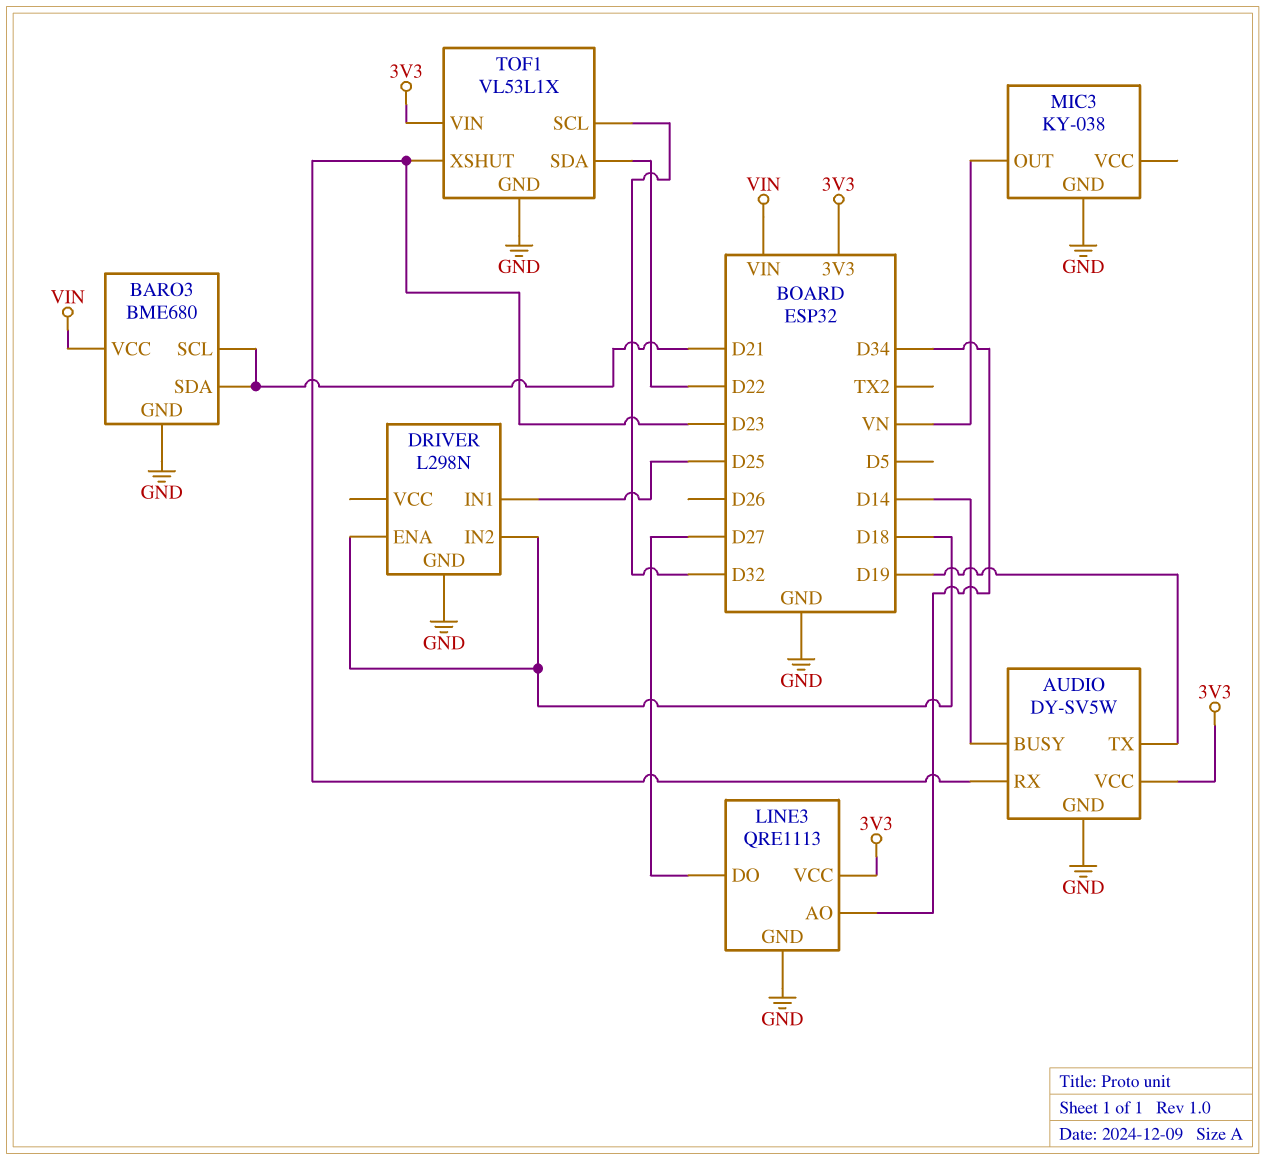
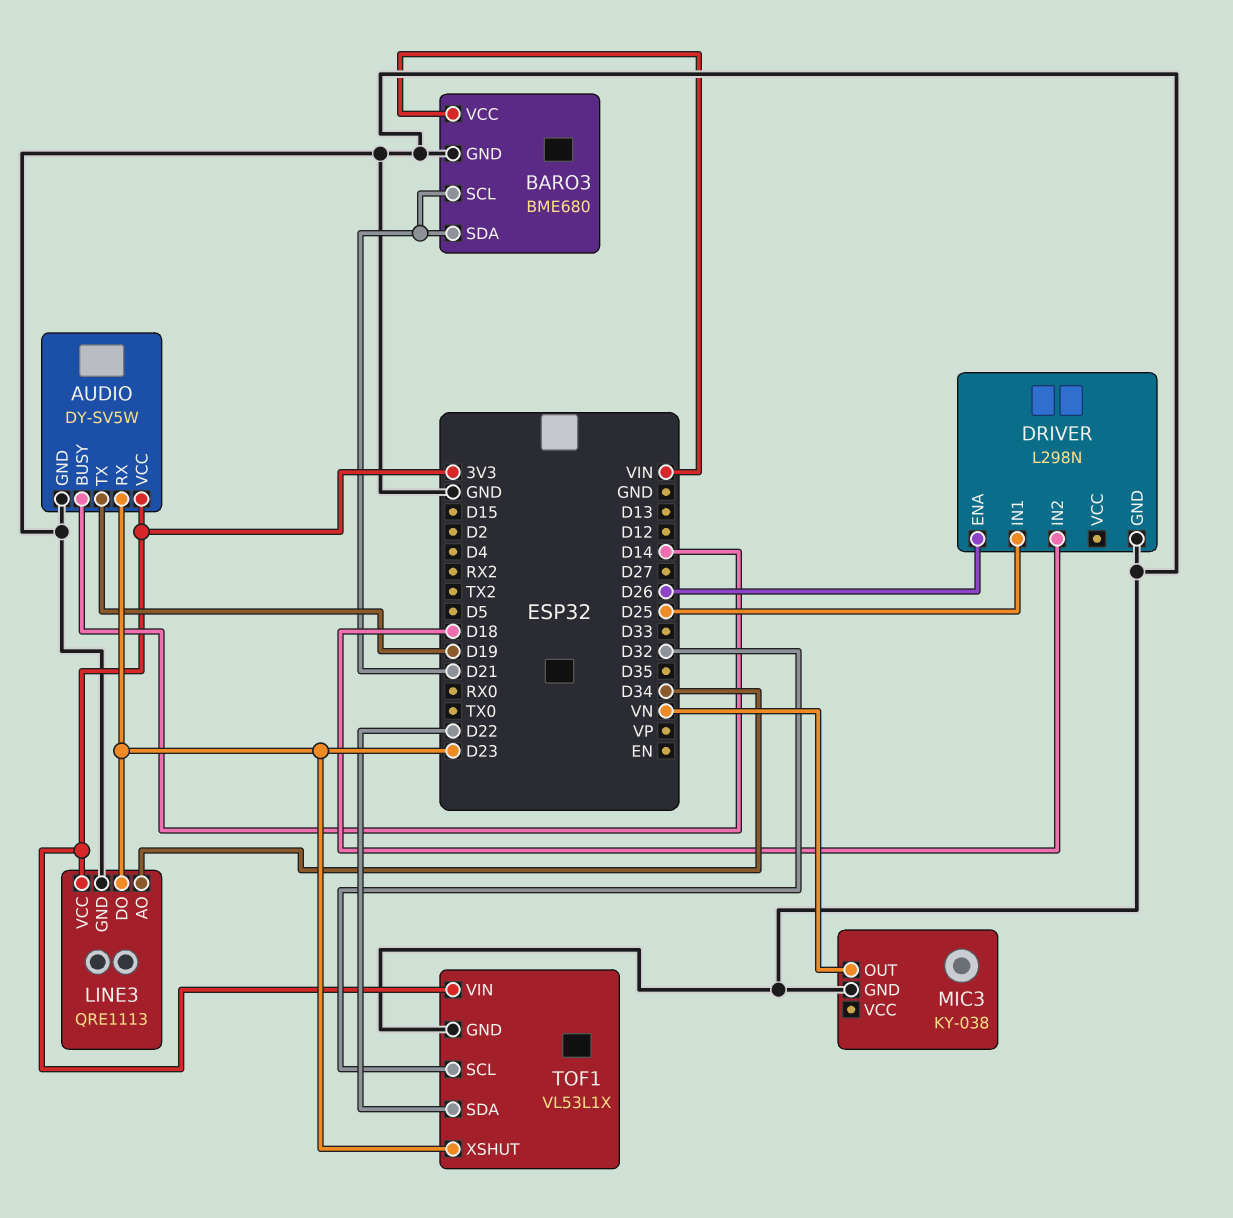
DRIVER pin ENA: D18 -> D26
LINE3 pin DO: D27 -> D23

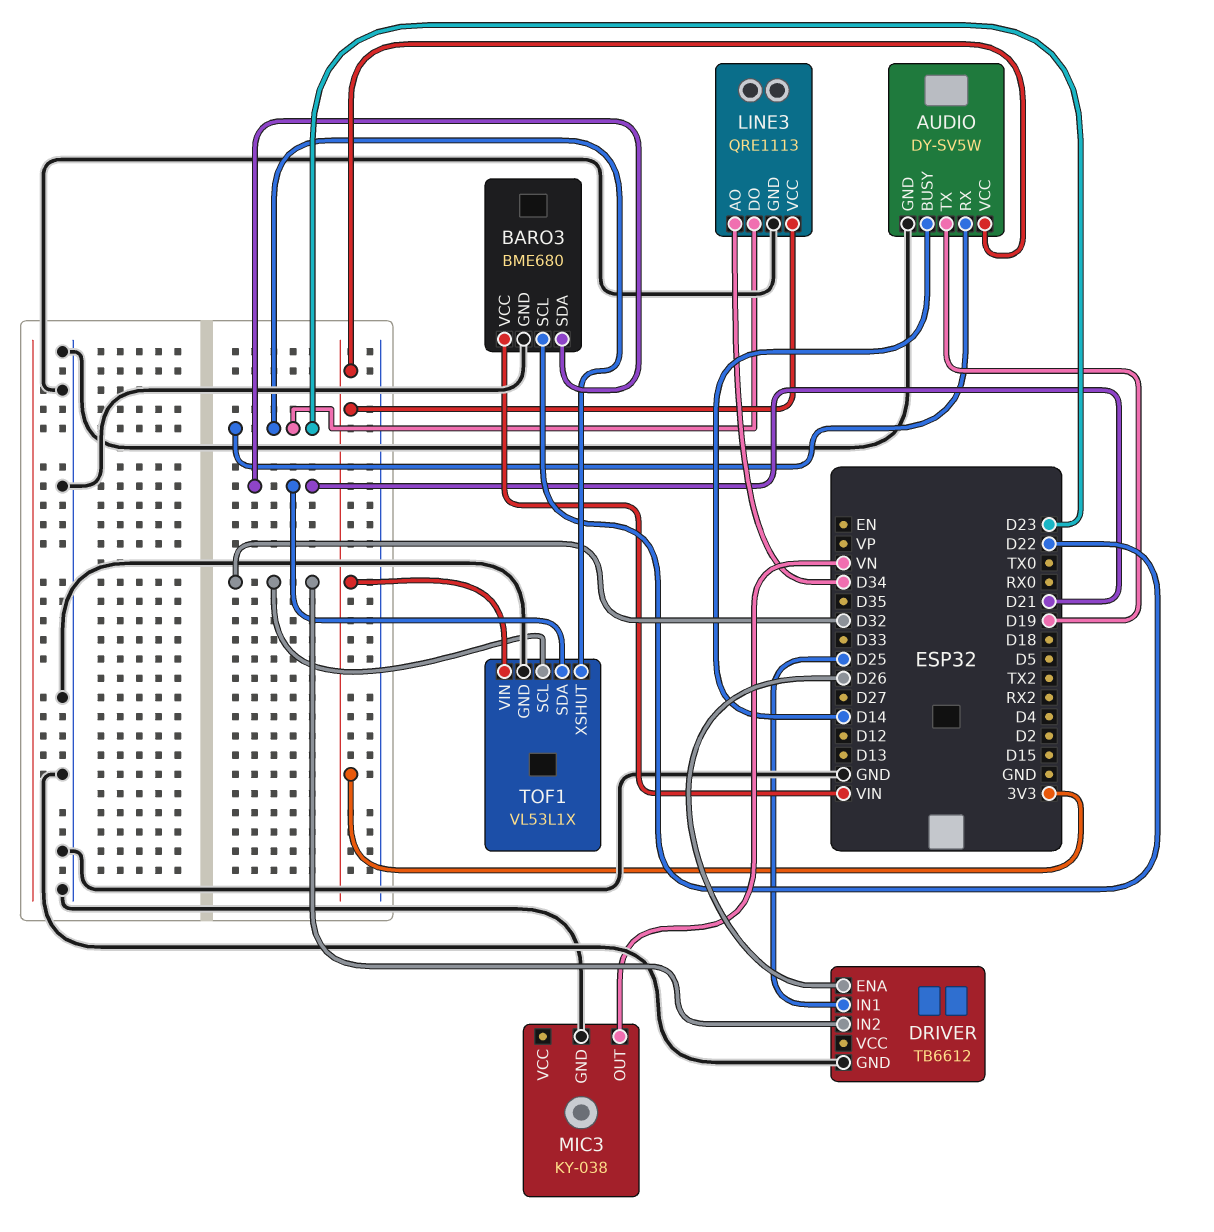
BARO3 pin SCL: D21 -> D22
DRIVER: L298N -> TB6612
DRIVER pin IN2: D18 -> D32
TOF1 pin SDA: D22 -> D21

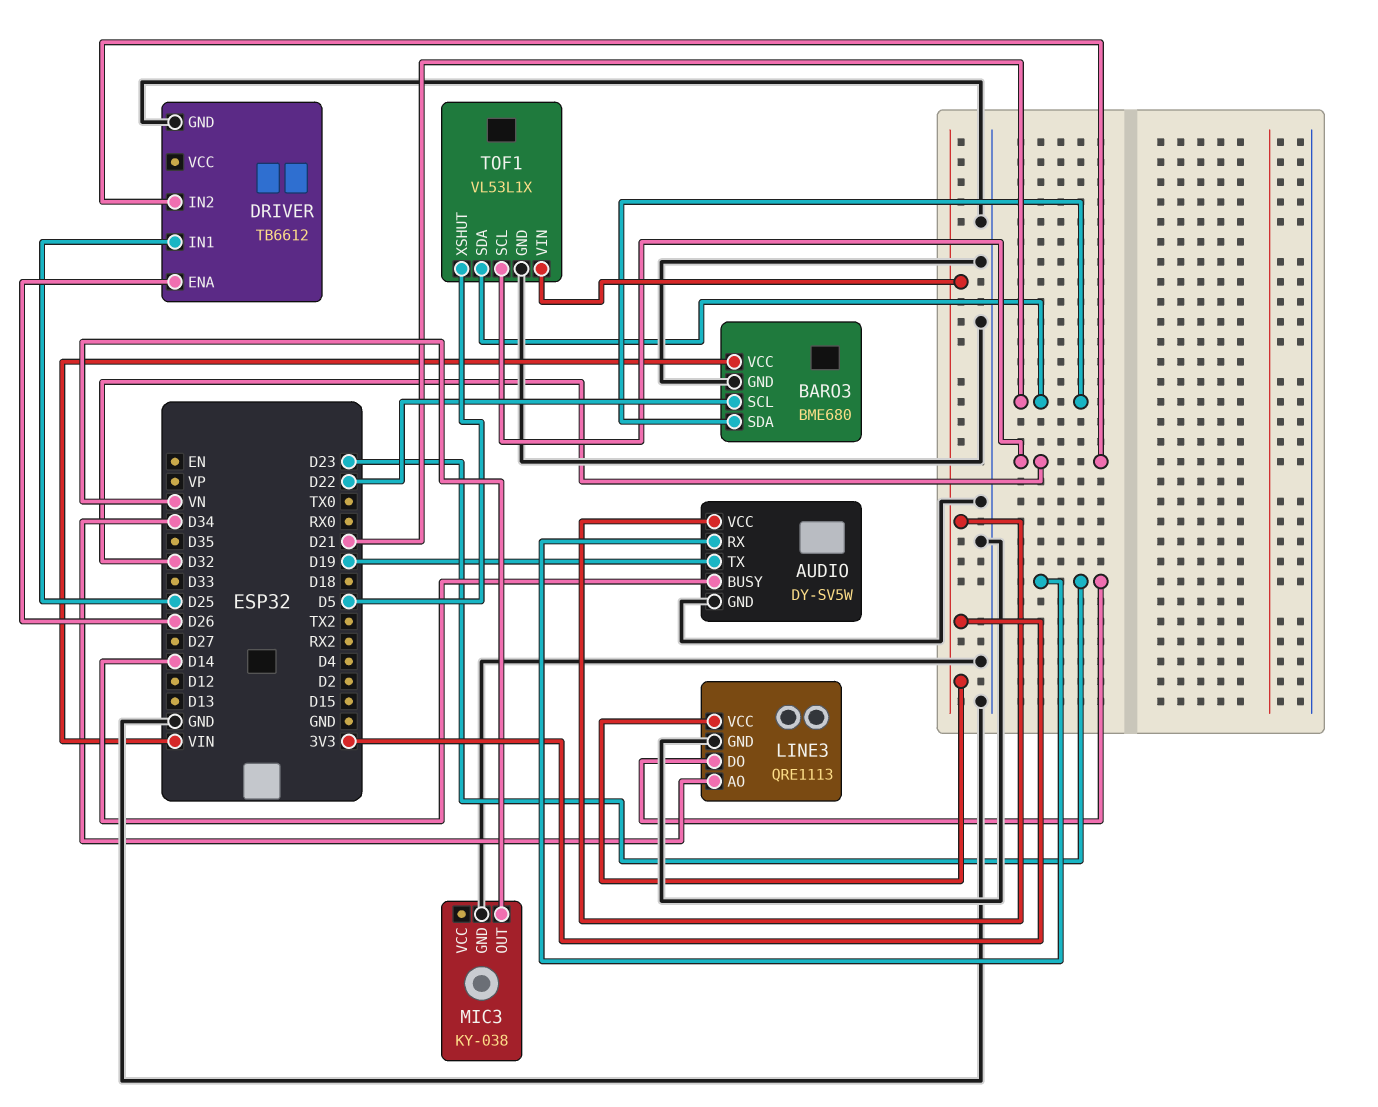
TOF1 pin XSHUT: D23 -> D5

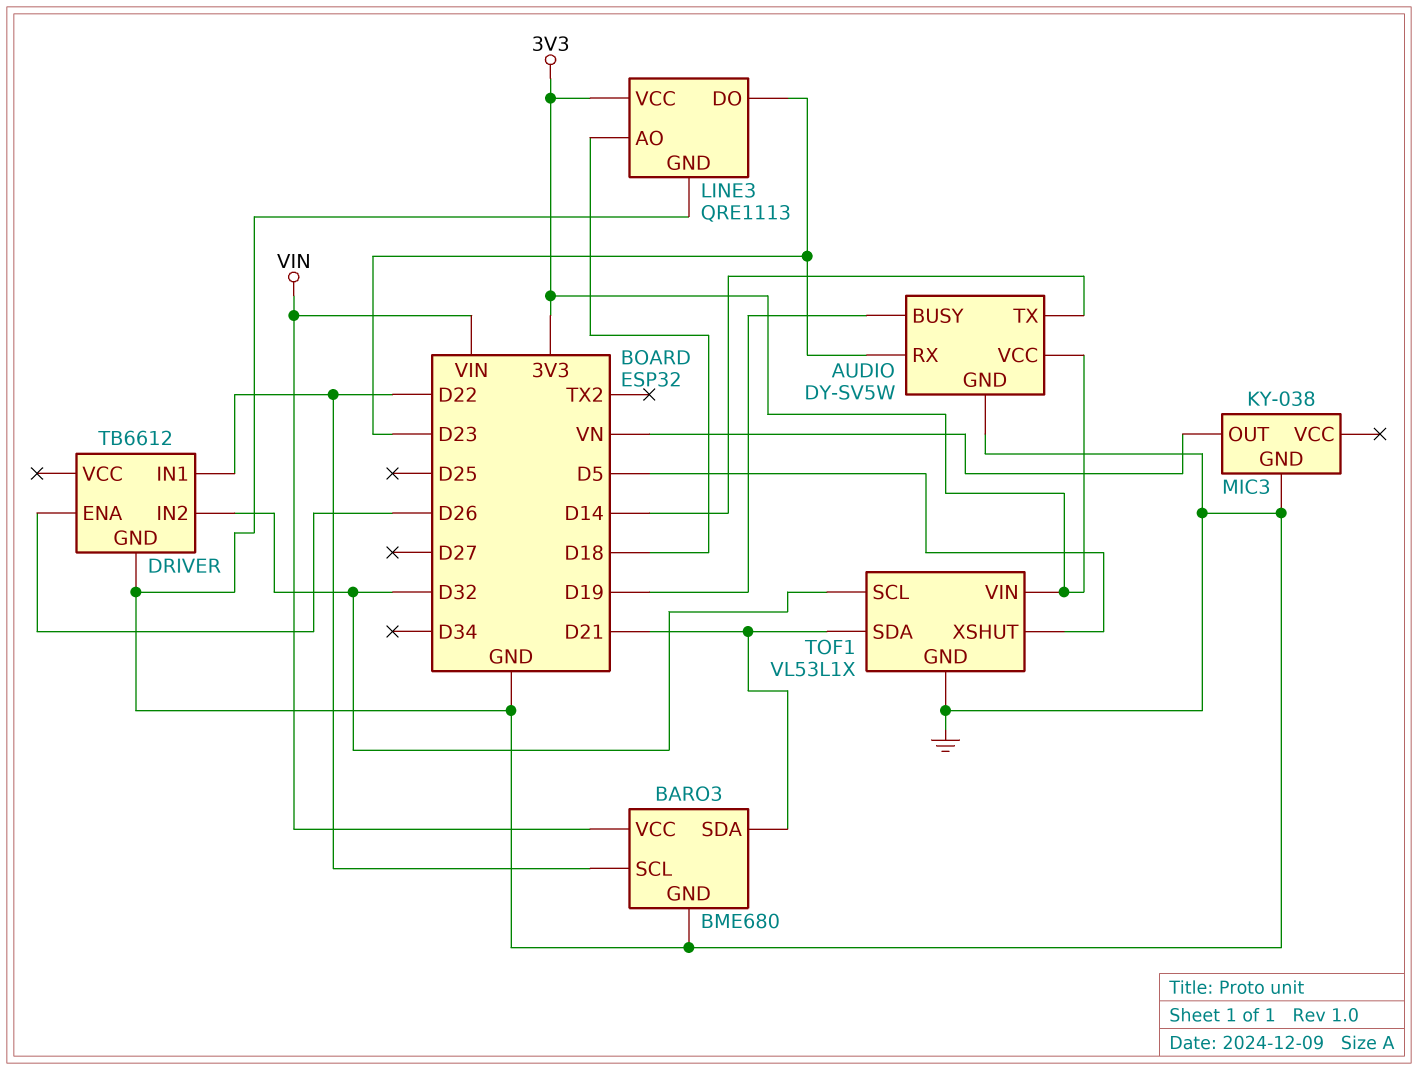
AUDIO pin BUSY: D14 -> D19
AUDIO pin TX: D19 -> D14
DRIVER pin IN1: D25 -> D22
LINE3 pin AO: D34 -> D18

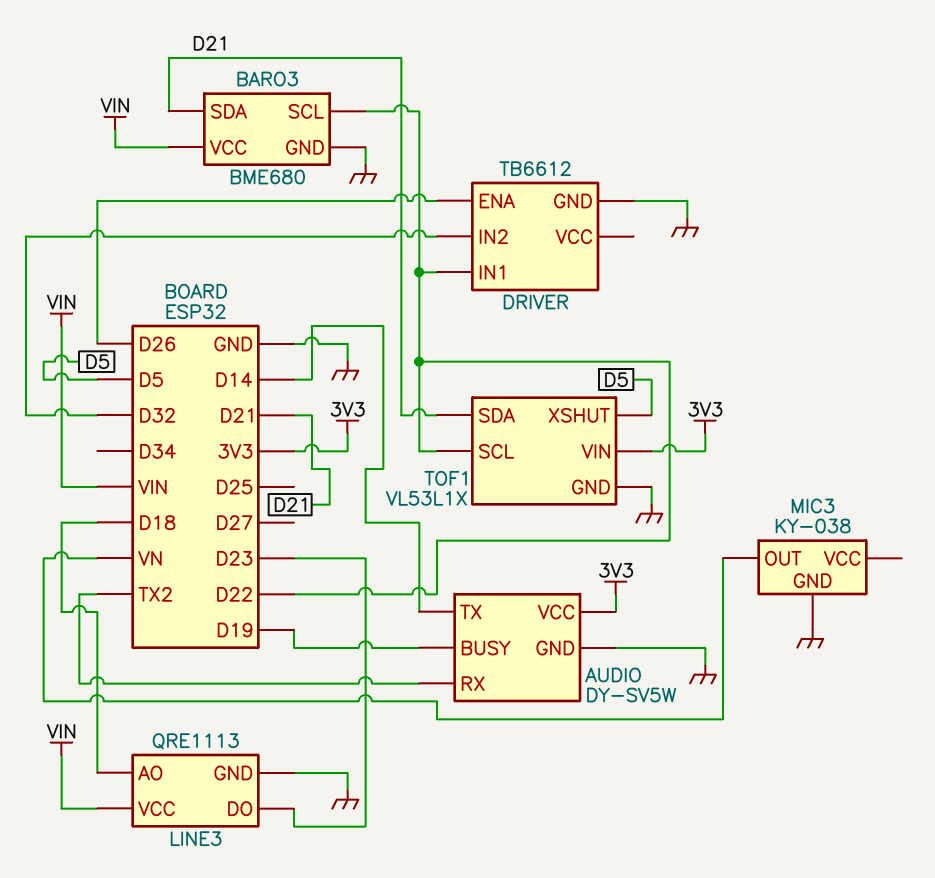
AUDIO pin RX: D23 -> TX2
LINE3 pin VCC: 3V3 -> VIN
TOF1 pin SCL: D32 -> D22

